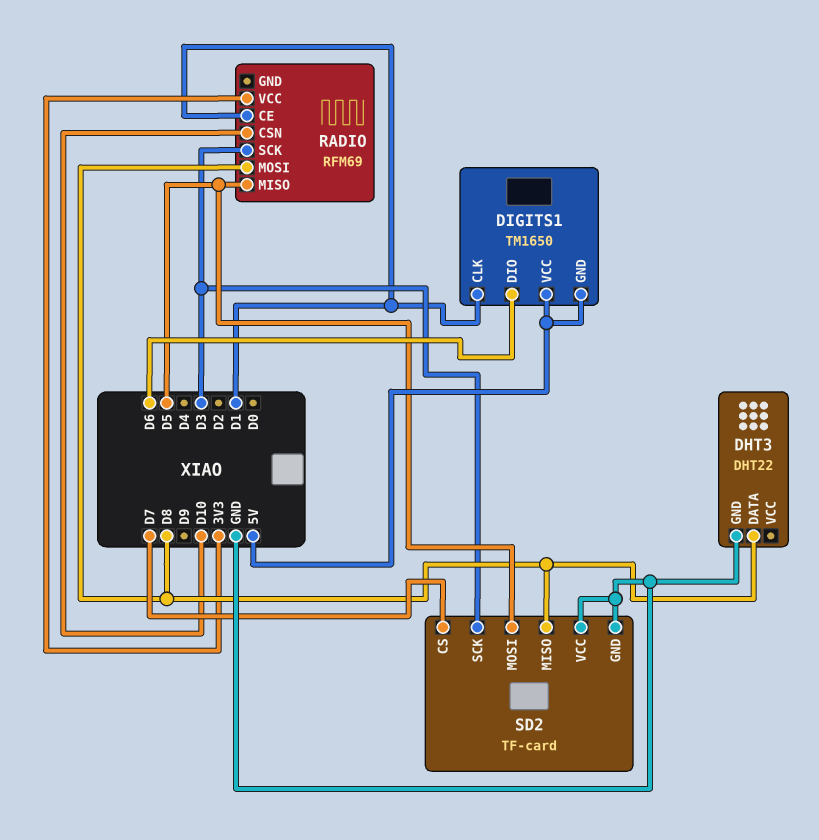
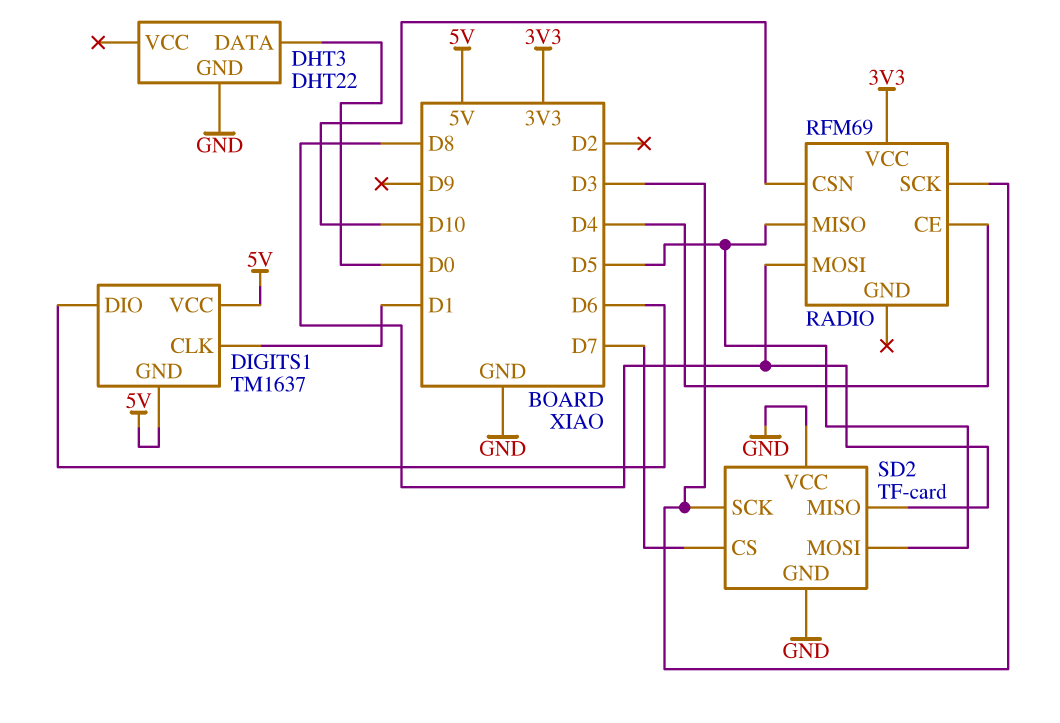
DHT3 pin DATA: D8 -> D0
DIGITS1: TM1650 -> TM1637
RADIO pin CE: D1 -> D4

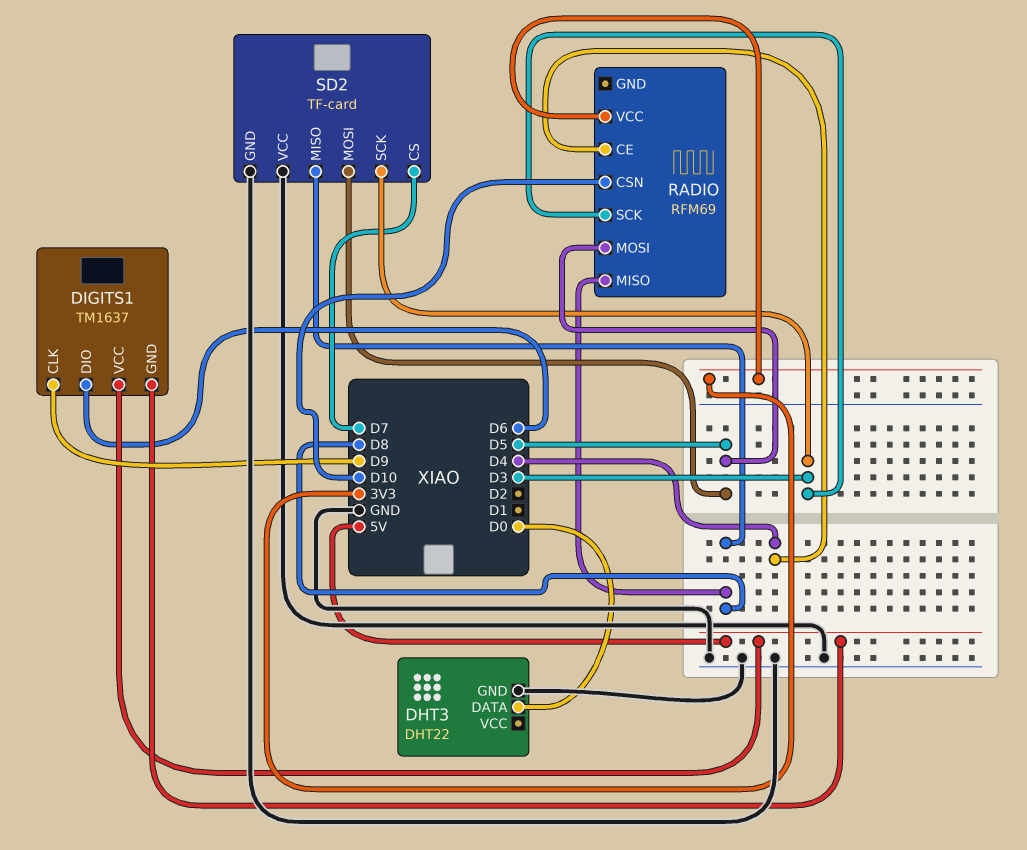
DIGITS1 pin CLK: D1 -> D9
RADIO pin MISO: D5 -> D8
RADIO pin MOSI: D8 -> D5

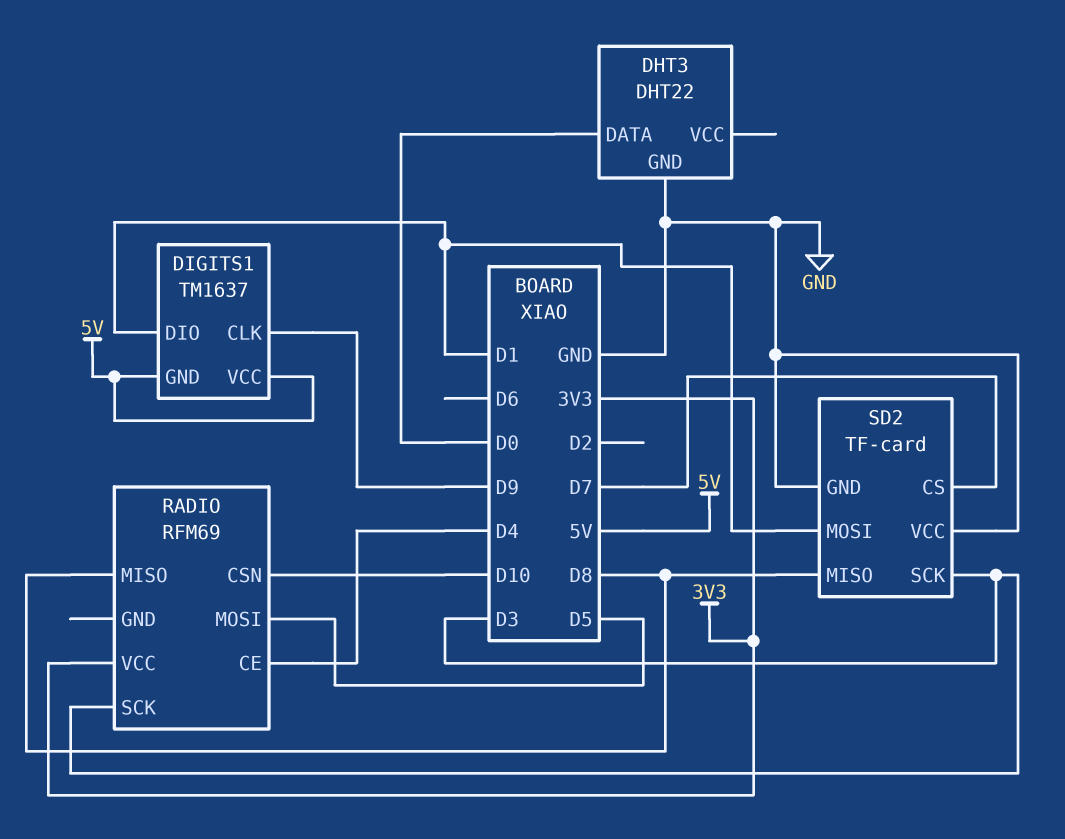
DIGITS1 pin DIO: D6 -> D1
SD2 pin MOSI: D5 -> D1

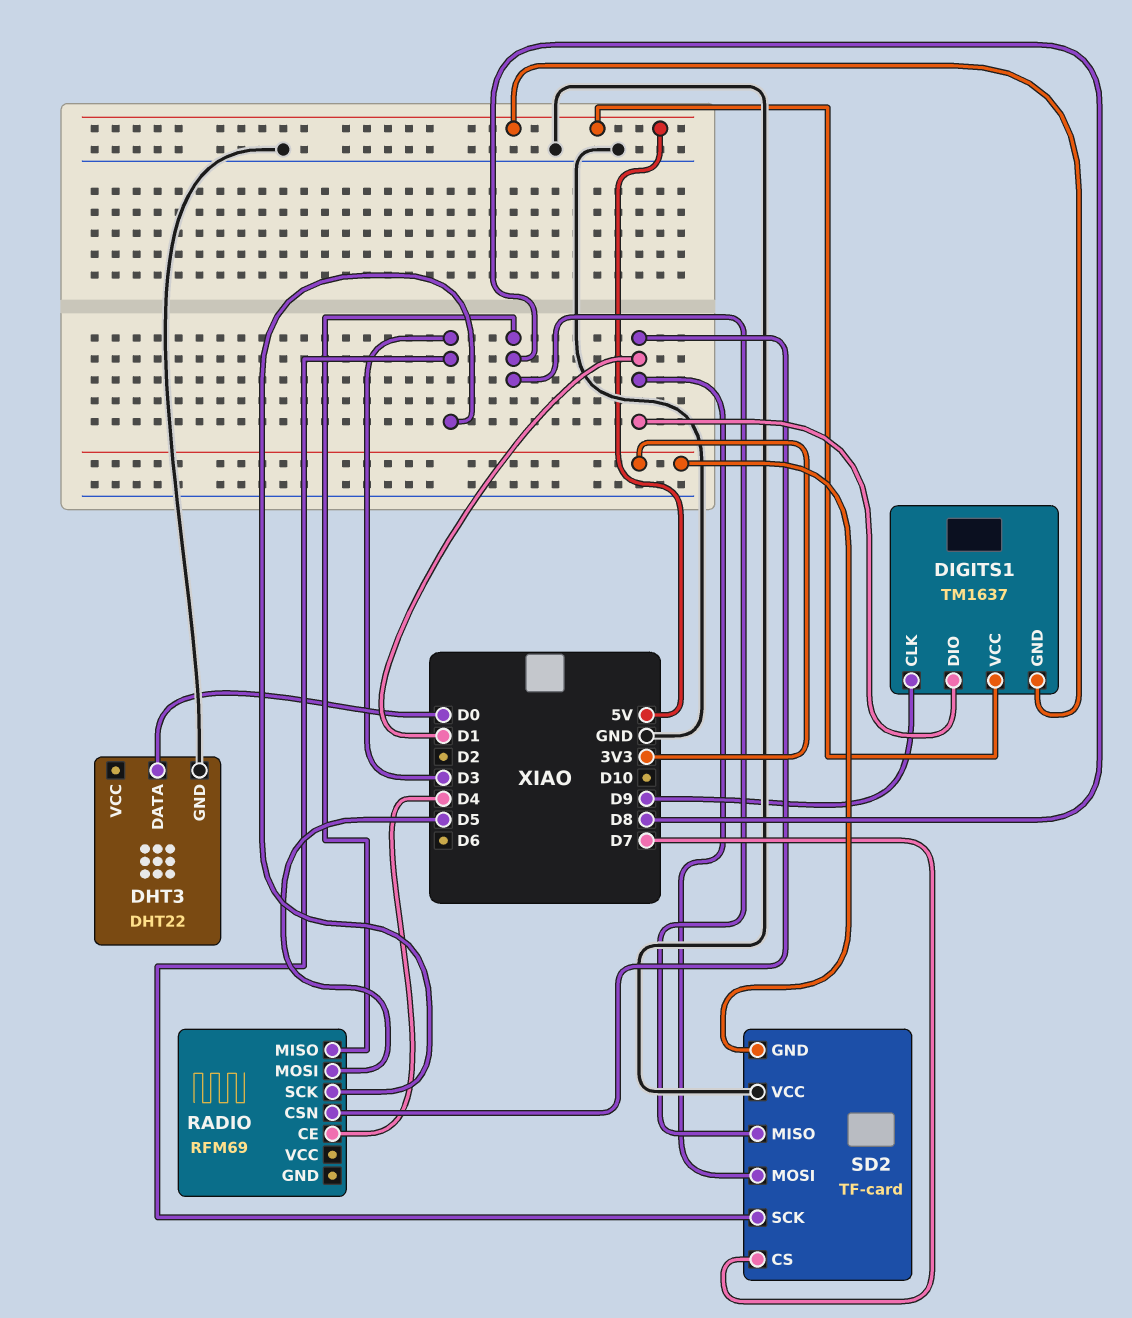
RADIO pin CSN: D10 -> D1
RADIO pin VCC: 3V3 -> none
SD2 pin GND: GND -> 3V3

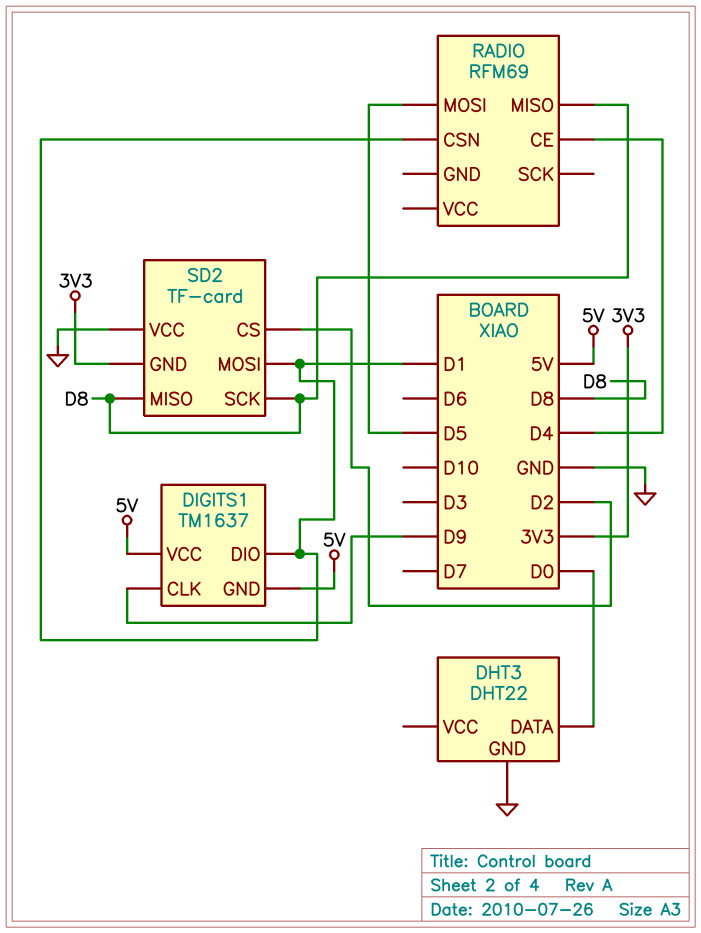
RADIO pin SCK: D3 -> none
SD2 pin CS: D7 -> D2
SD2 pin SCK: D3 -> D8

